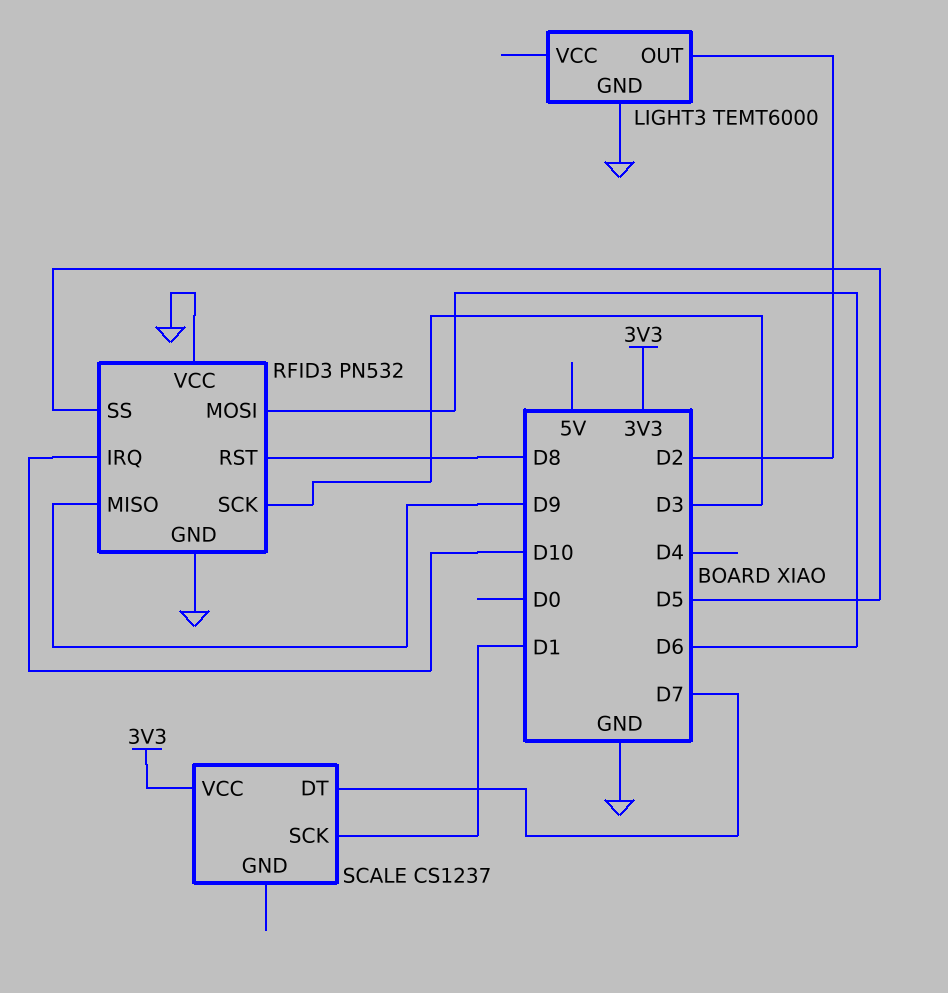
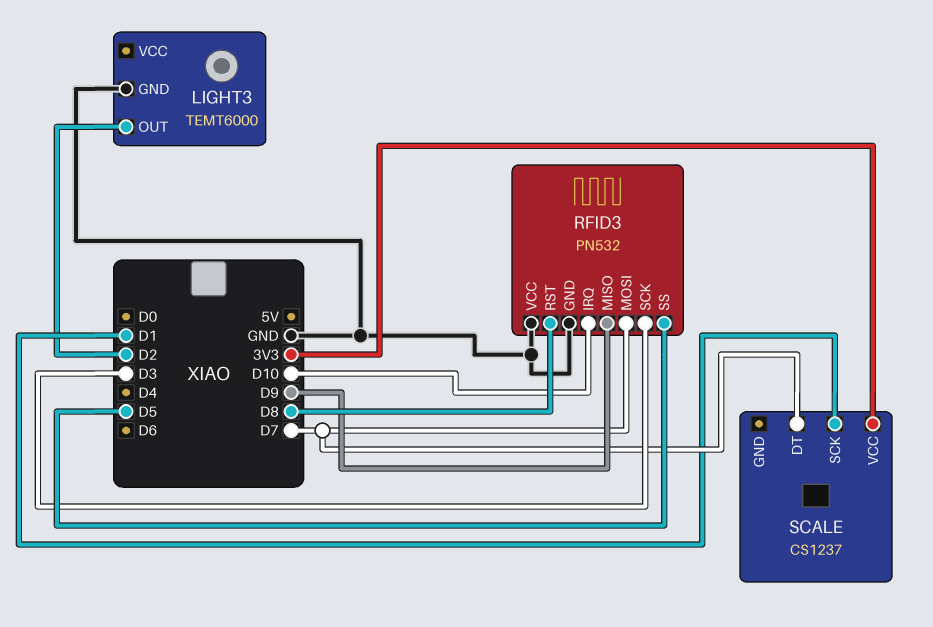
RFID3 pin MOSI: D6 -> D7

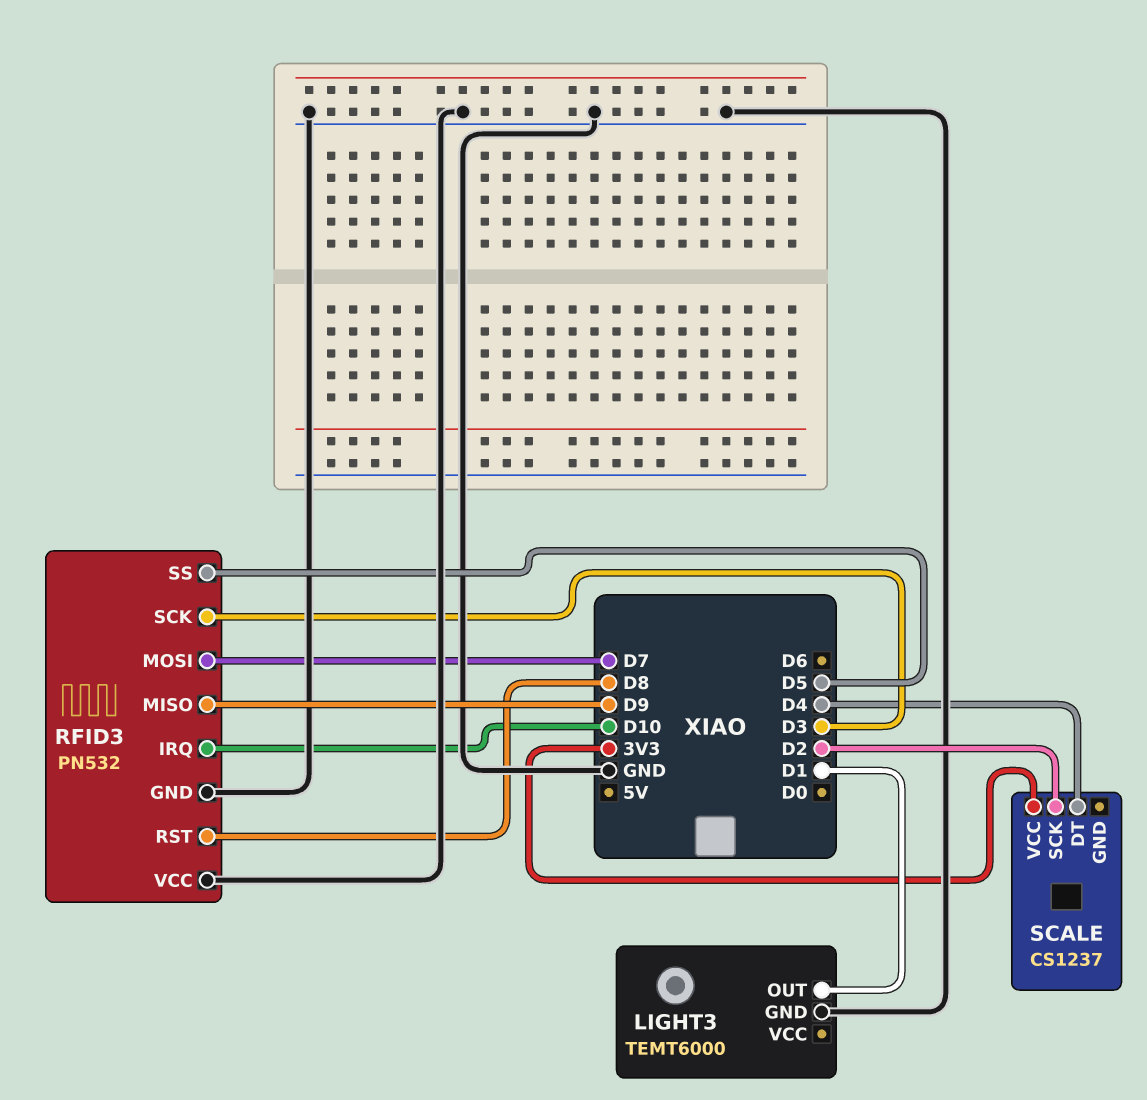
LIGHT3 pin OUT: D2 -> D1
SCALE pin DT: D7 -> D4
SCALE pin SCK: D1 -> D2

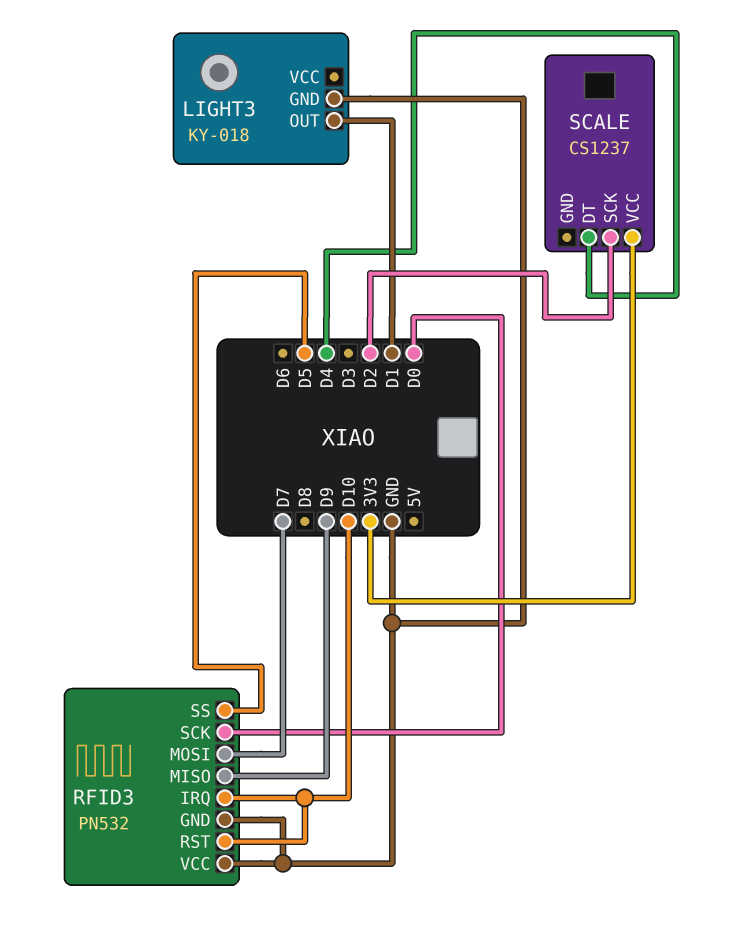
LIGHT3: TEMT6000 -> KY-018
RFID3 pin RST: D8 -> D10
RFID3 pin SCK: D3 -> D0

